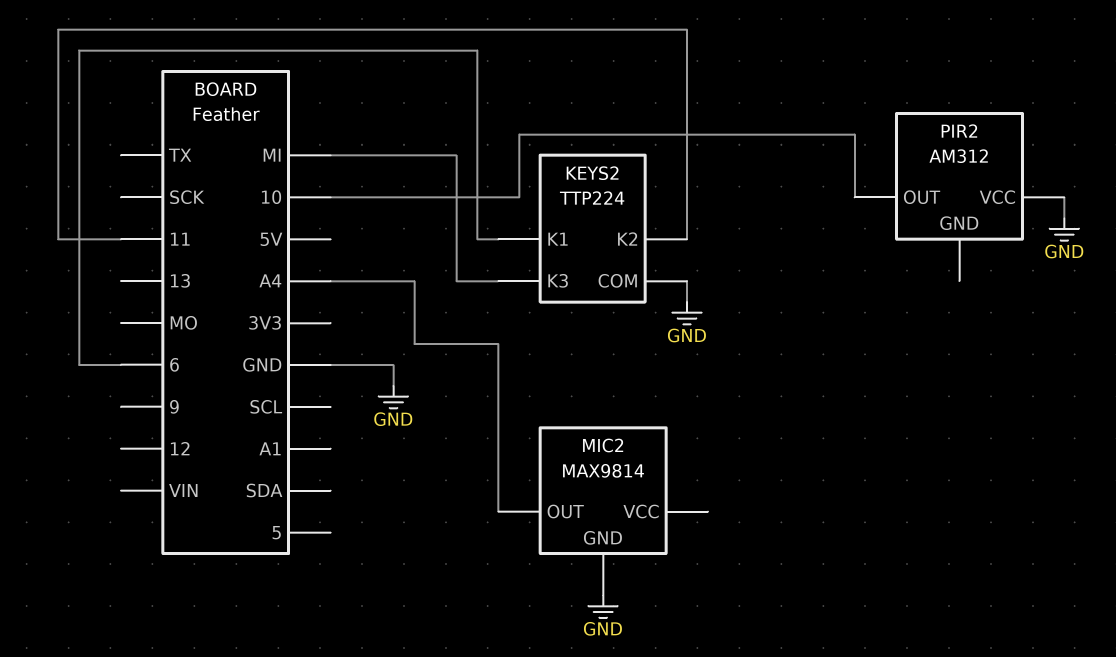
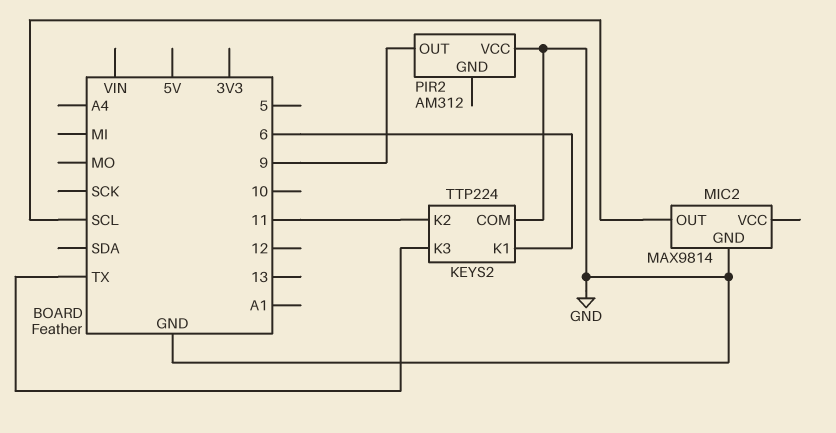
KEYS2 pin K3: MI -> TX
MIC2 pin OUT: A4 -> SCL
PIR2 pin OUT: 10 -> 9

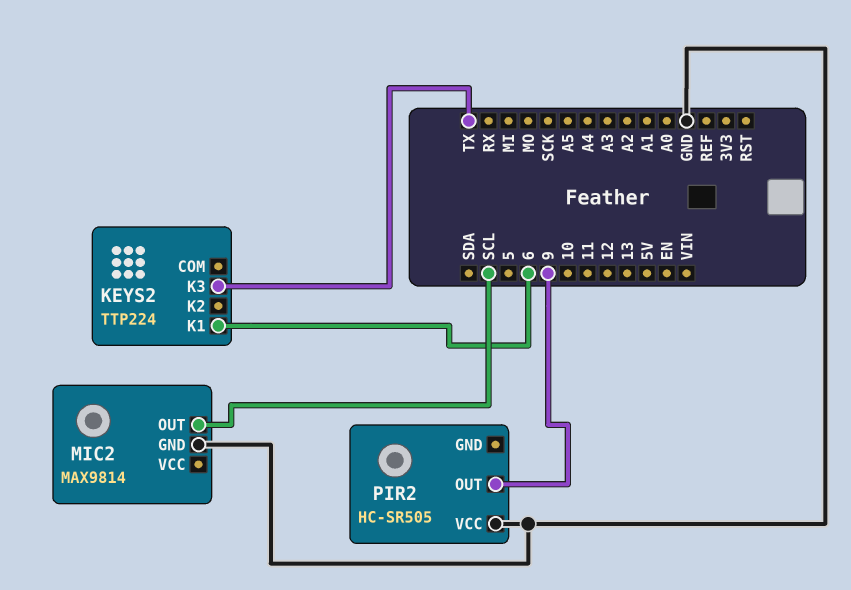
KEYS2 pin COM: GND -> none
KEYS2 pin K2: 11 -> none
PIR2: AM312 -> HC-SR505

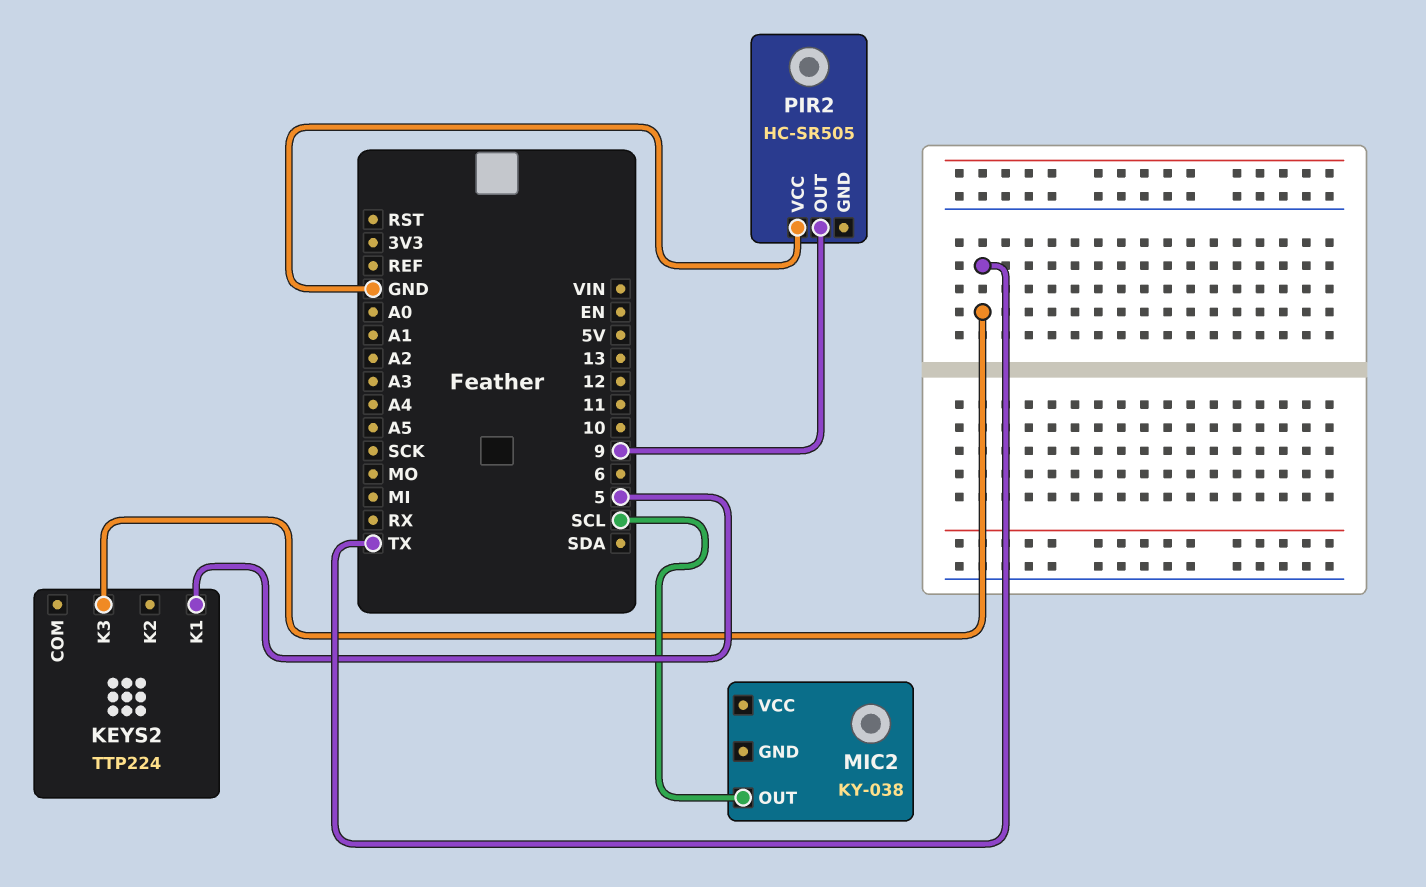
KEYS2 pin K1: 6 -> 5
MIC2: MAX9814 -> KY-038
MIC2 pin GND: GND -> none

